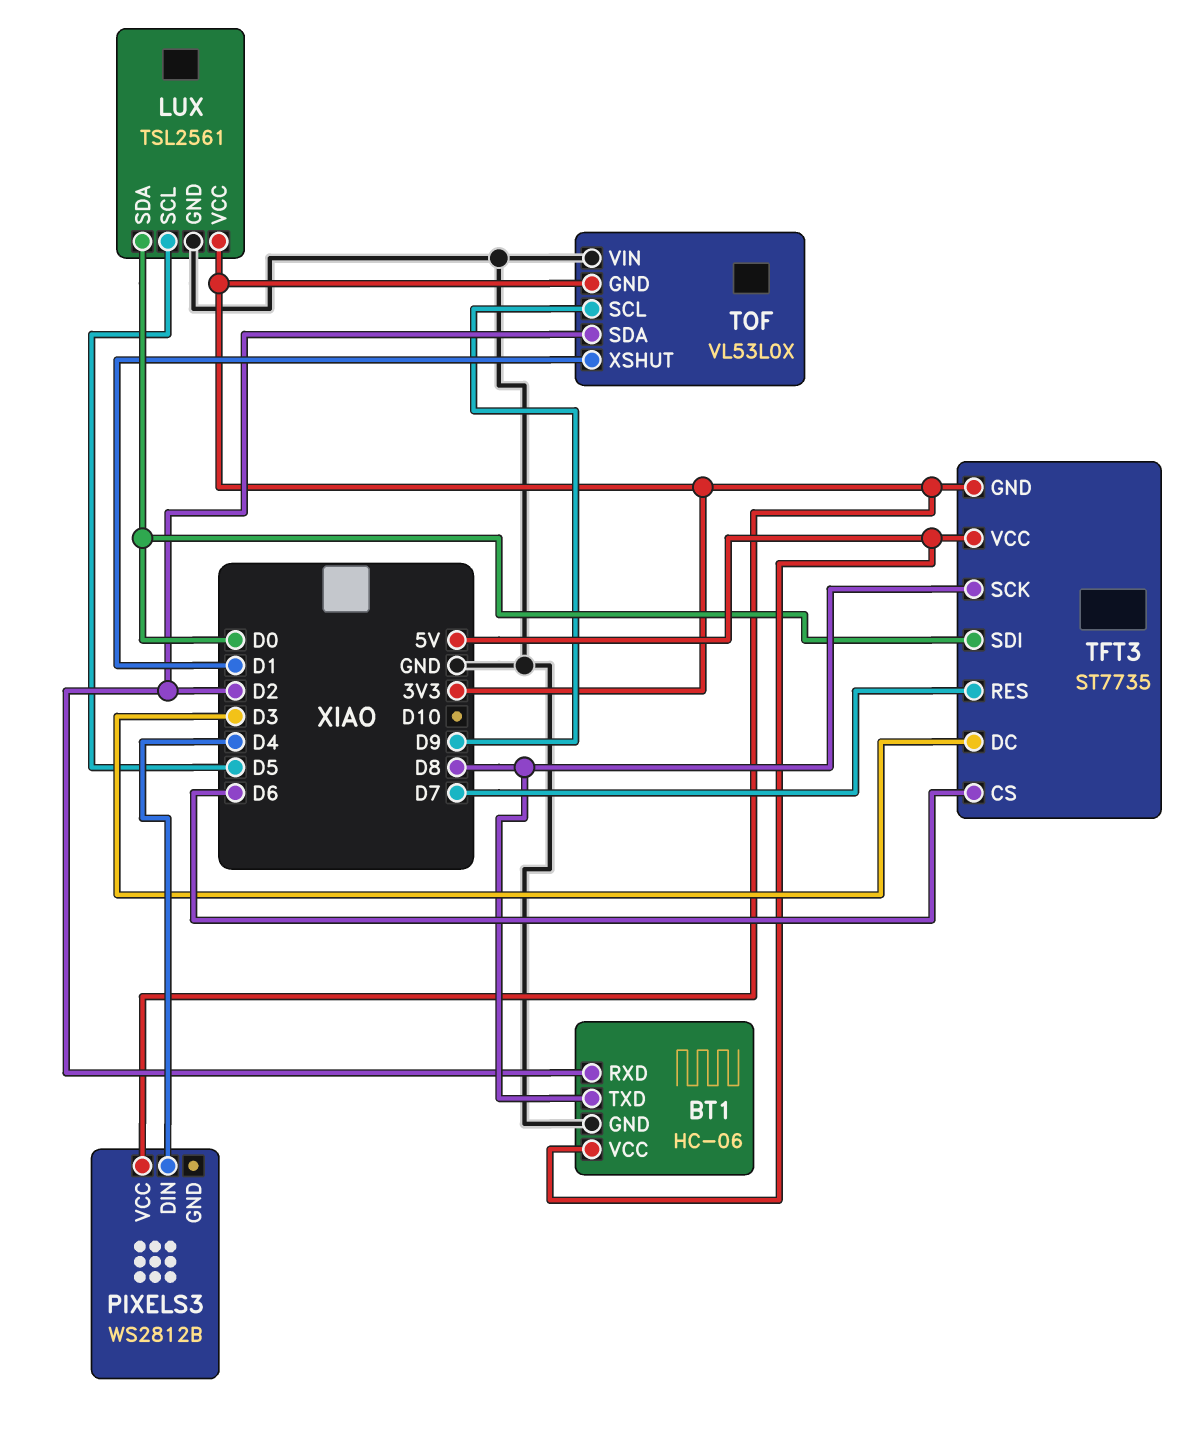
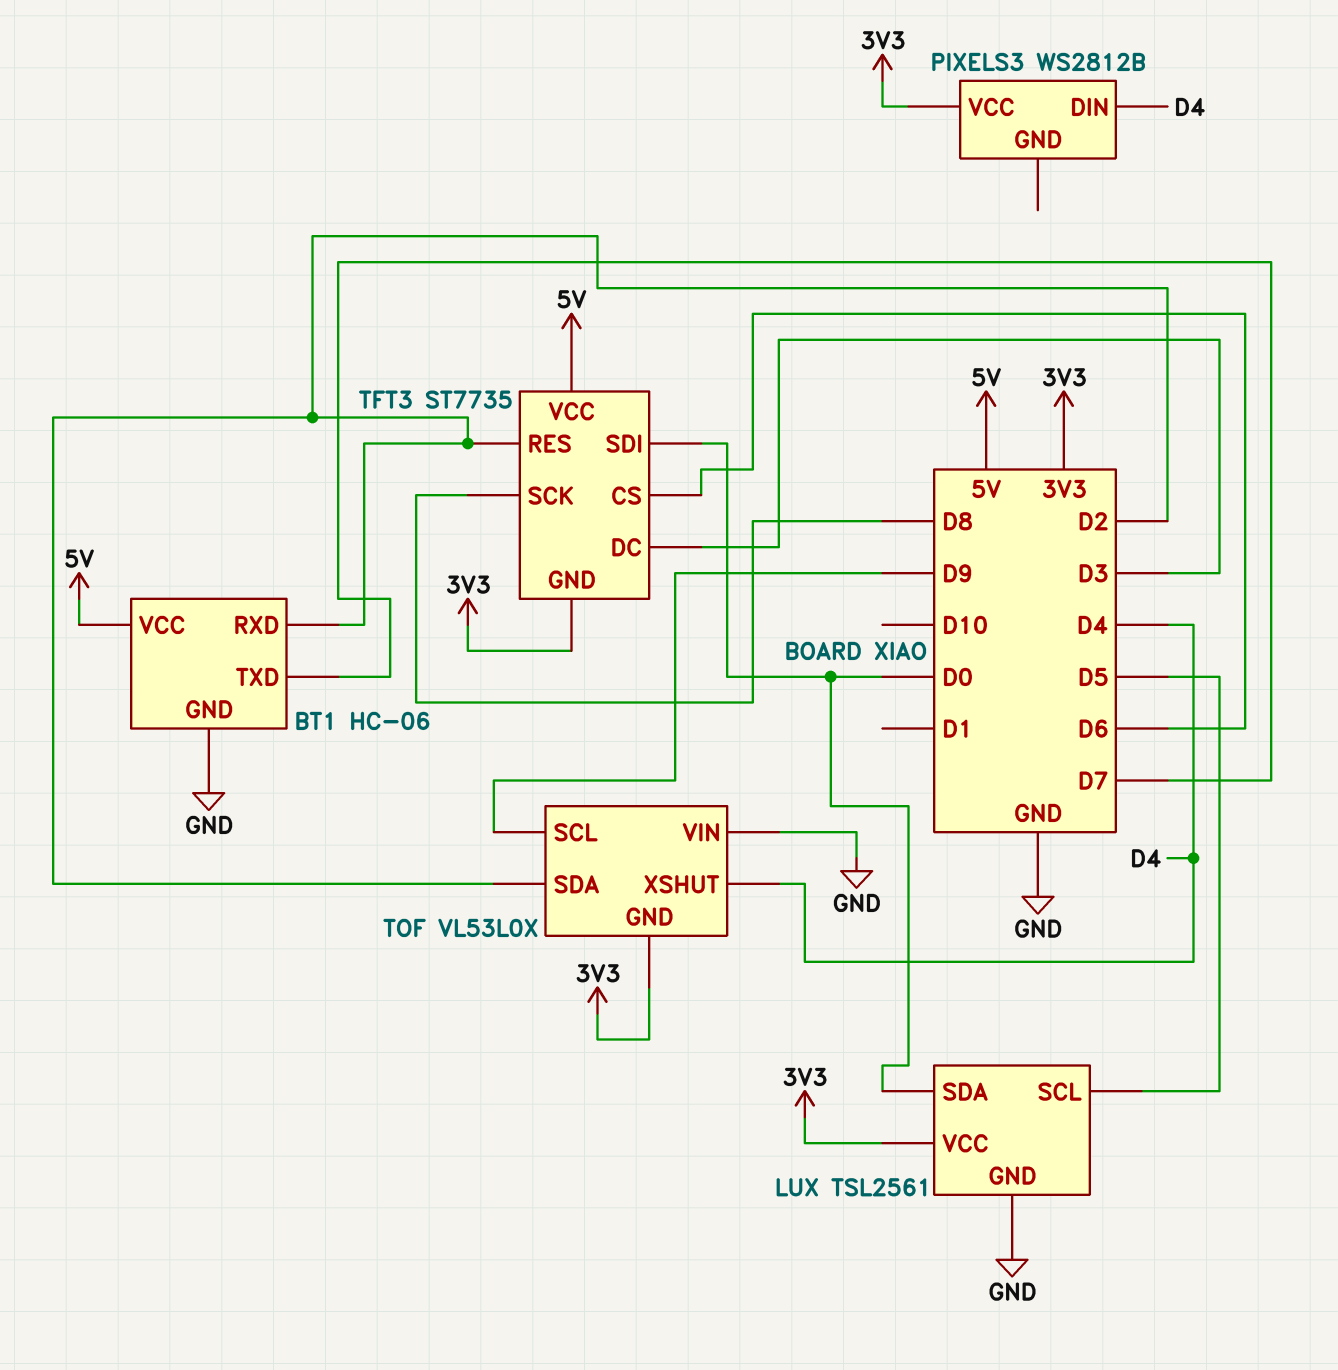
BT1 pin TXD: D8 -> D7
TFT3 pin RES: D7 -> D2
TOF pin XSHUT: D1 -> D4

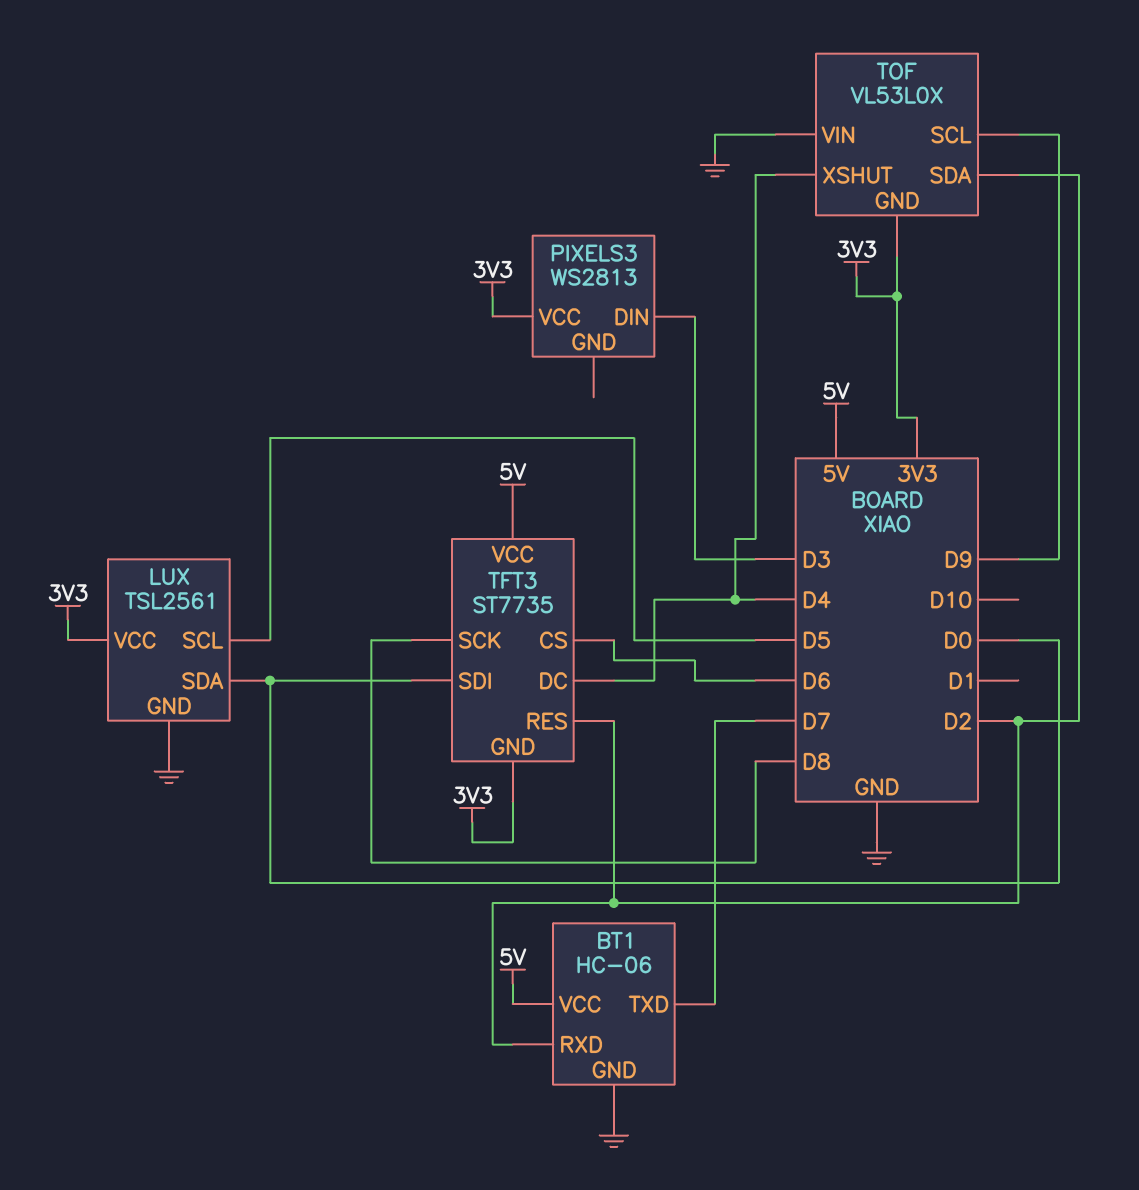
PIXELS3: WS2812B -> WS2813
PIXELS3 pin DIN: D4 -> D3
TFT3 pin DC: D3 -> D4

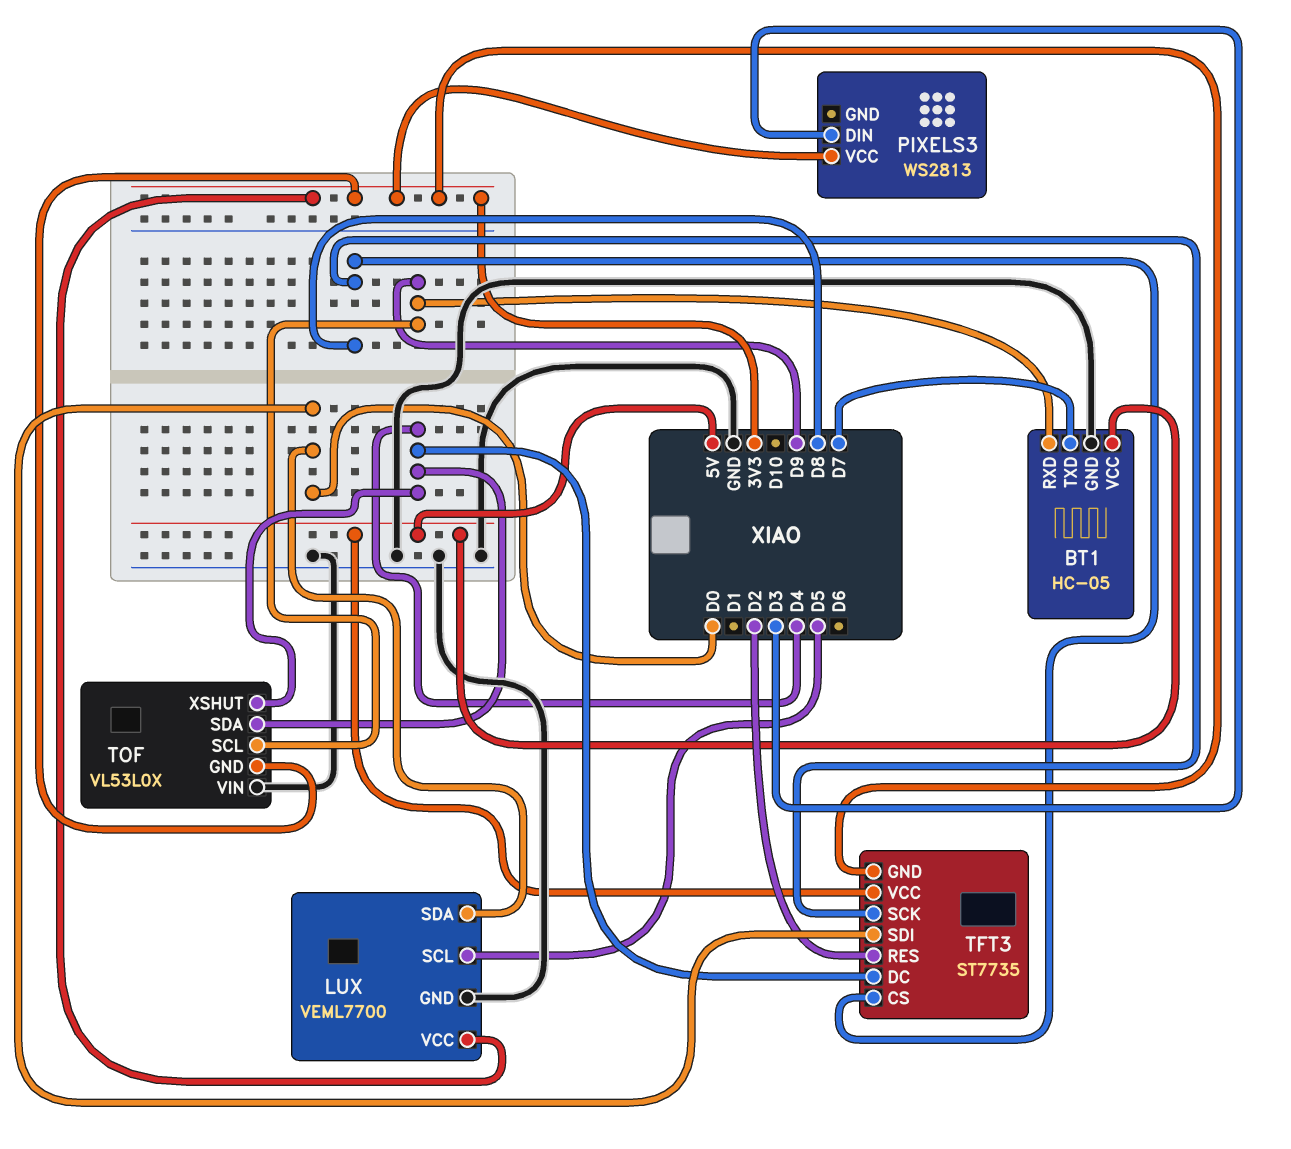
BT1: HC-06 -> HC-05
BT1 pin RXD: D2 -> D9
LUX: TSL2561 -> VEML7700
TFT3 pin CS: D6 -> D8
TOF pin SDA: D2 -> D4

